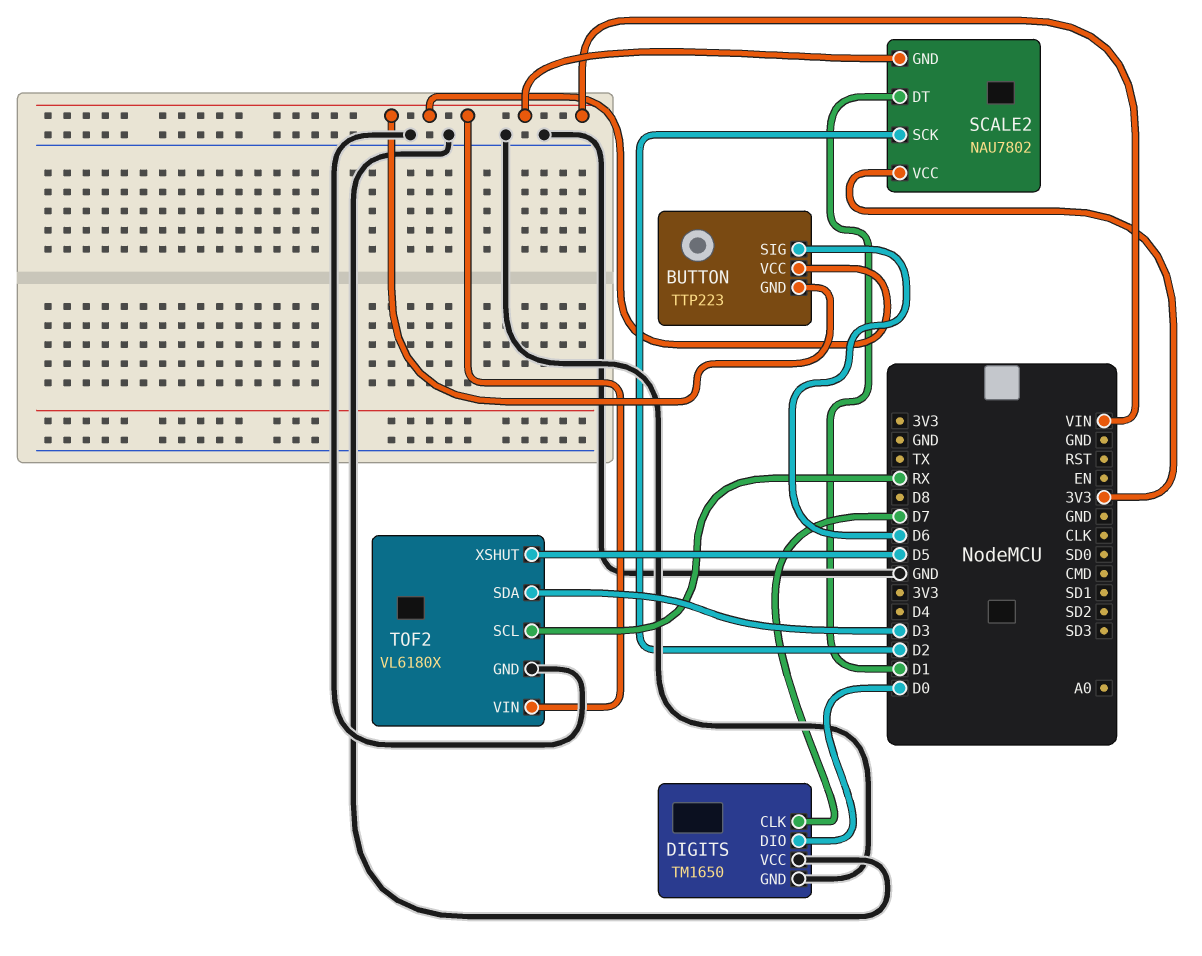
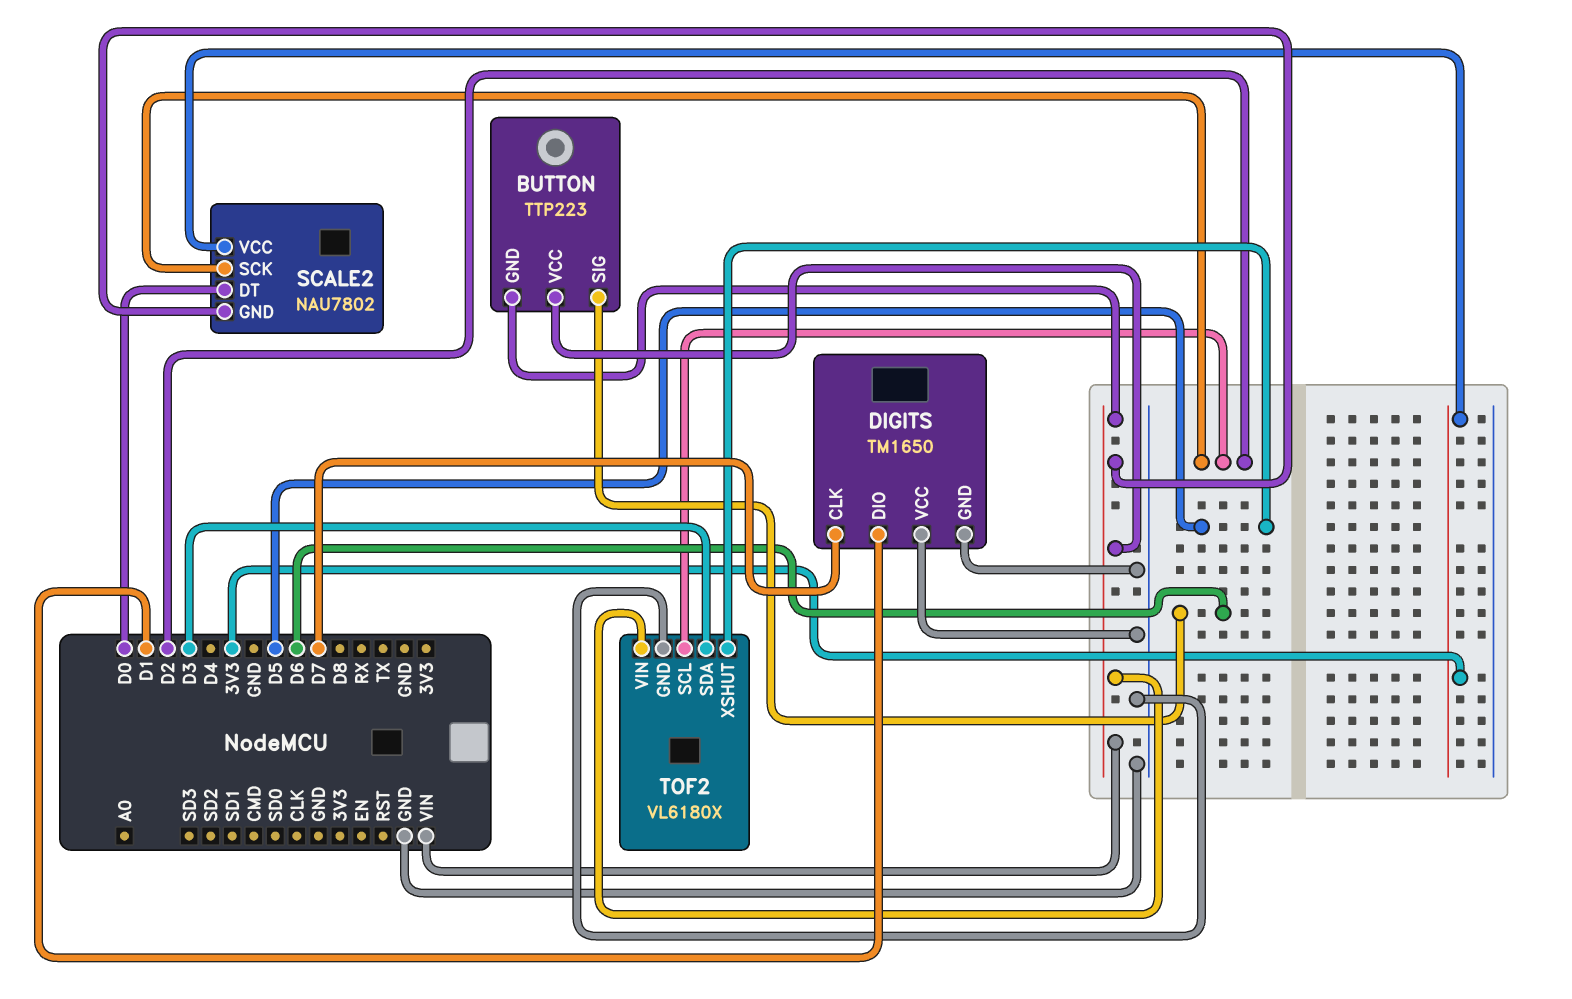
DIGITS pin DIO: D0 -> D1
SCALE2 pin DT: D1 -> D0
TOF2 pin SCL: RX -> D2

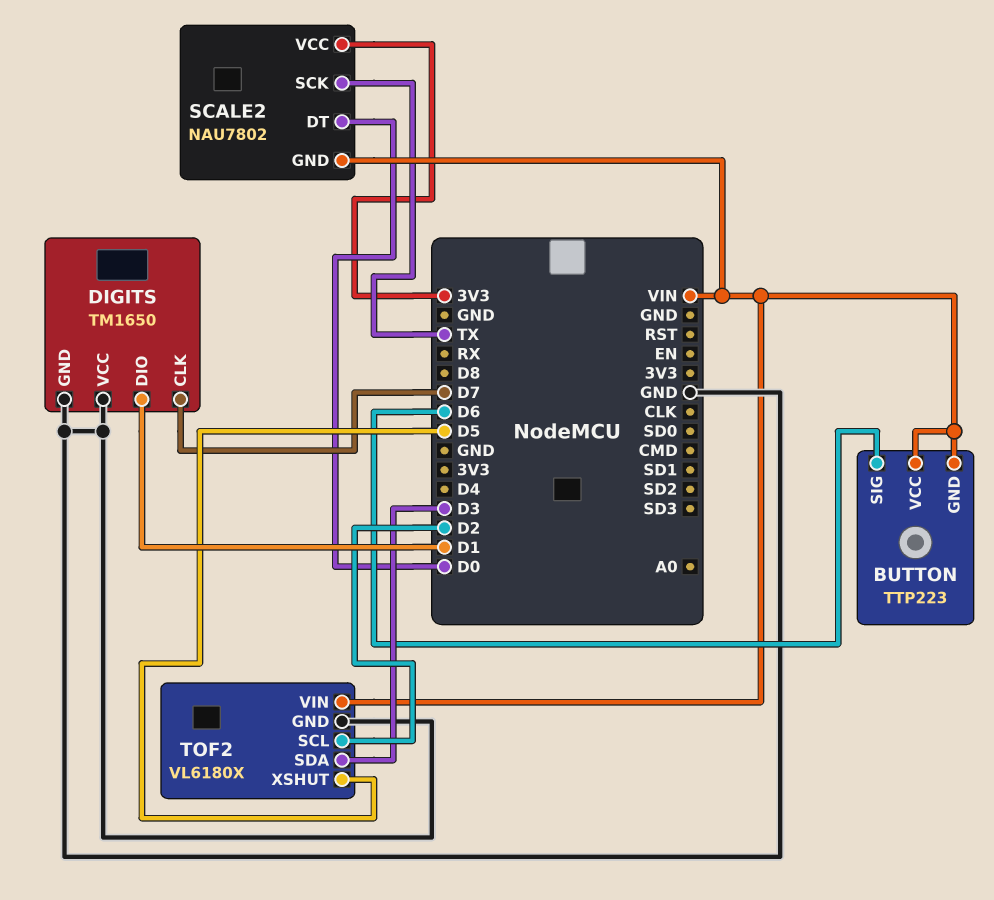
SCALE2 pin SCK: D2 -> TX

